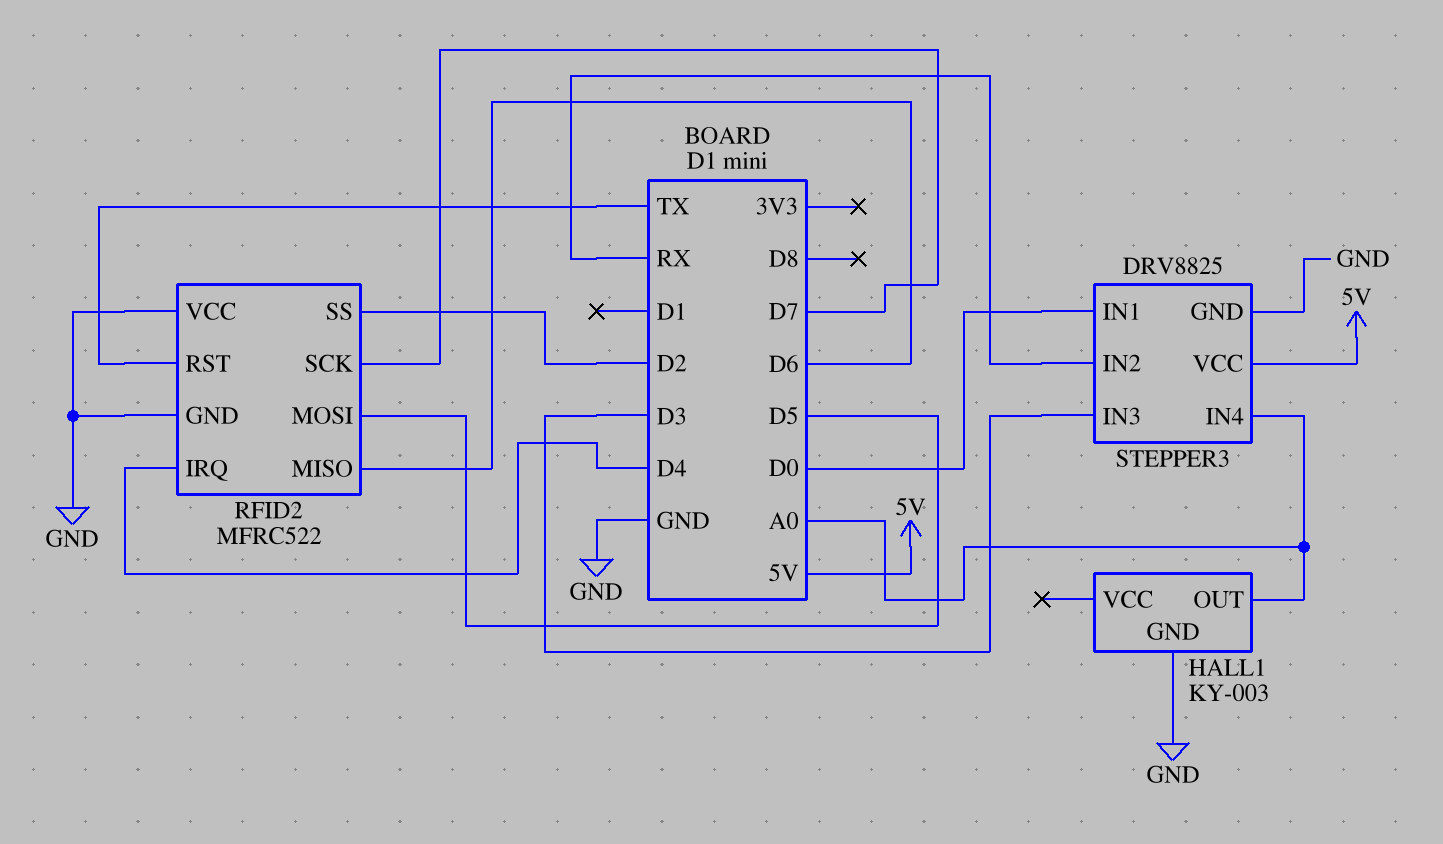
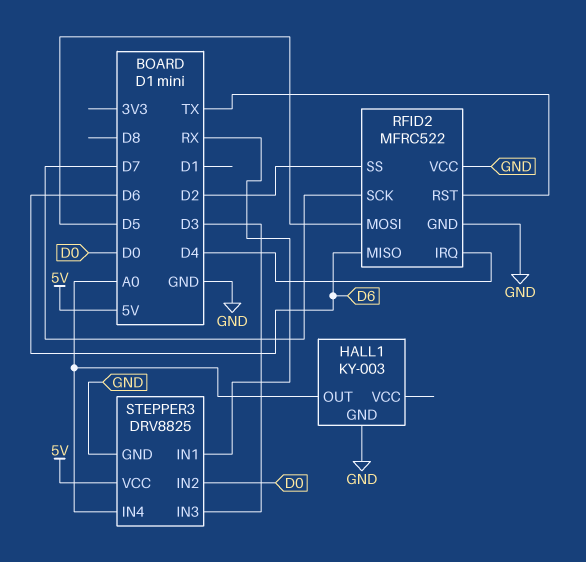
STEPPER3 pin IN1: D0 -> RX
STEPPER3 pin IN2: RX -> D0

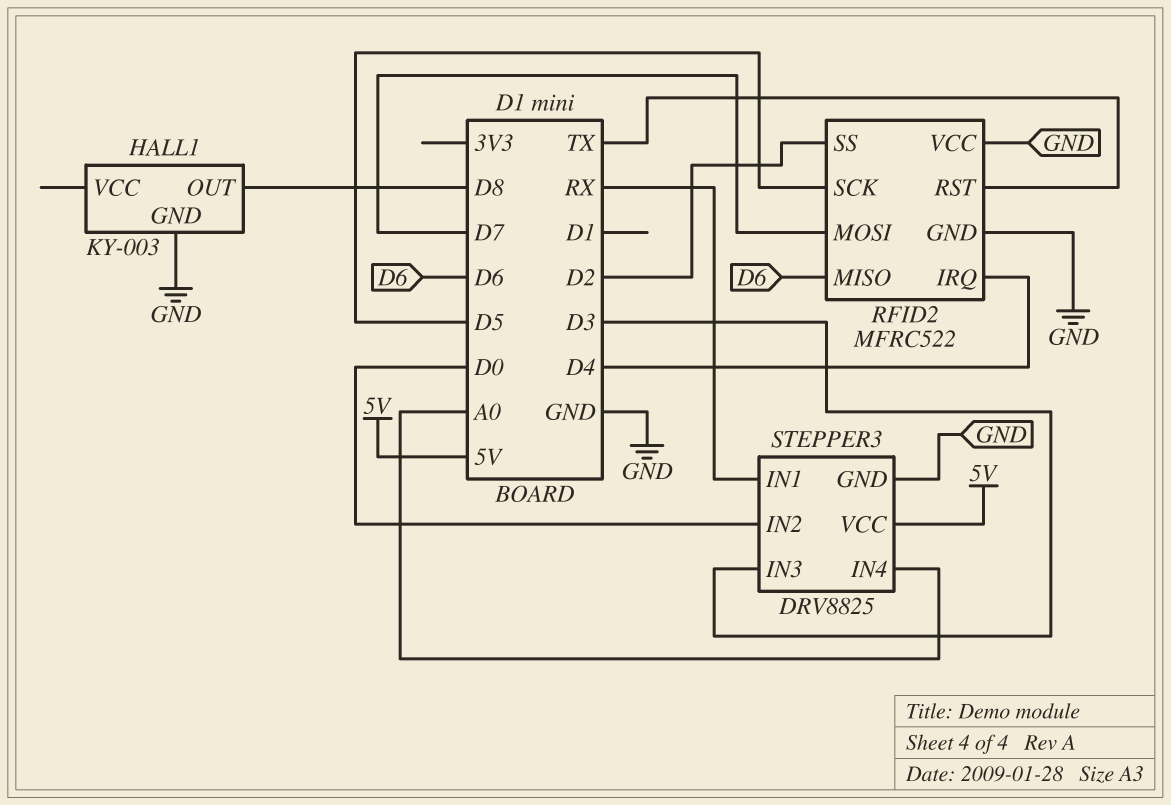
HALL1 pin OUT: A0 -> D8
RFID2 pin MOSI: D5 -> D7
RFID2 pin SCK: D7 -> D5

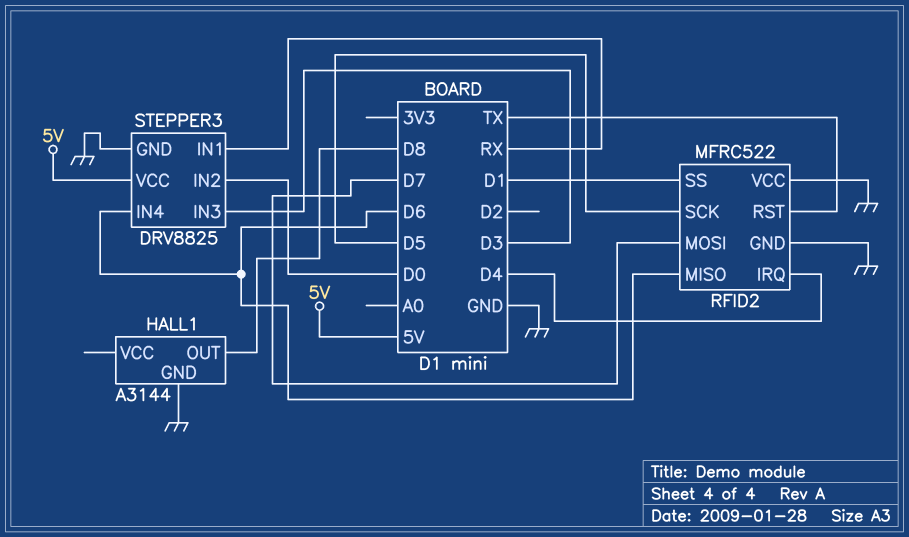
HALL1: KY-003 -> A3144
RFID2 pin SS: D2 -> D1
STEPPER3 pin IN4: A0 -> D6

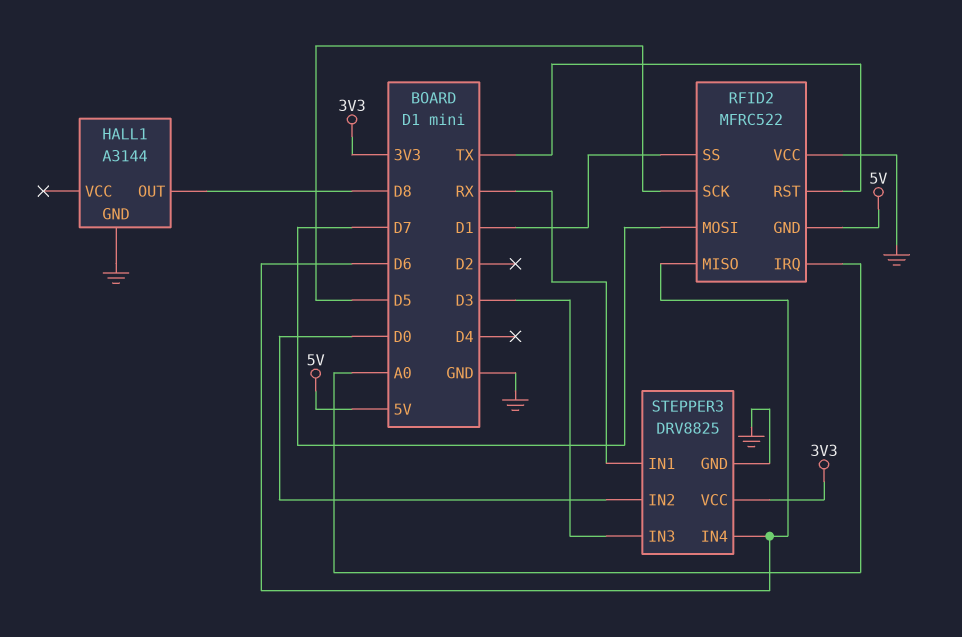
RFID2 pin GND: GND -> 5V
RFID2 pin IRQ: D4 -> A0
STEPPER3 pin VCC: 5V -> 3V3

